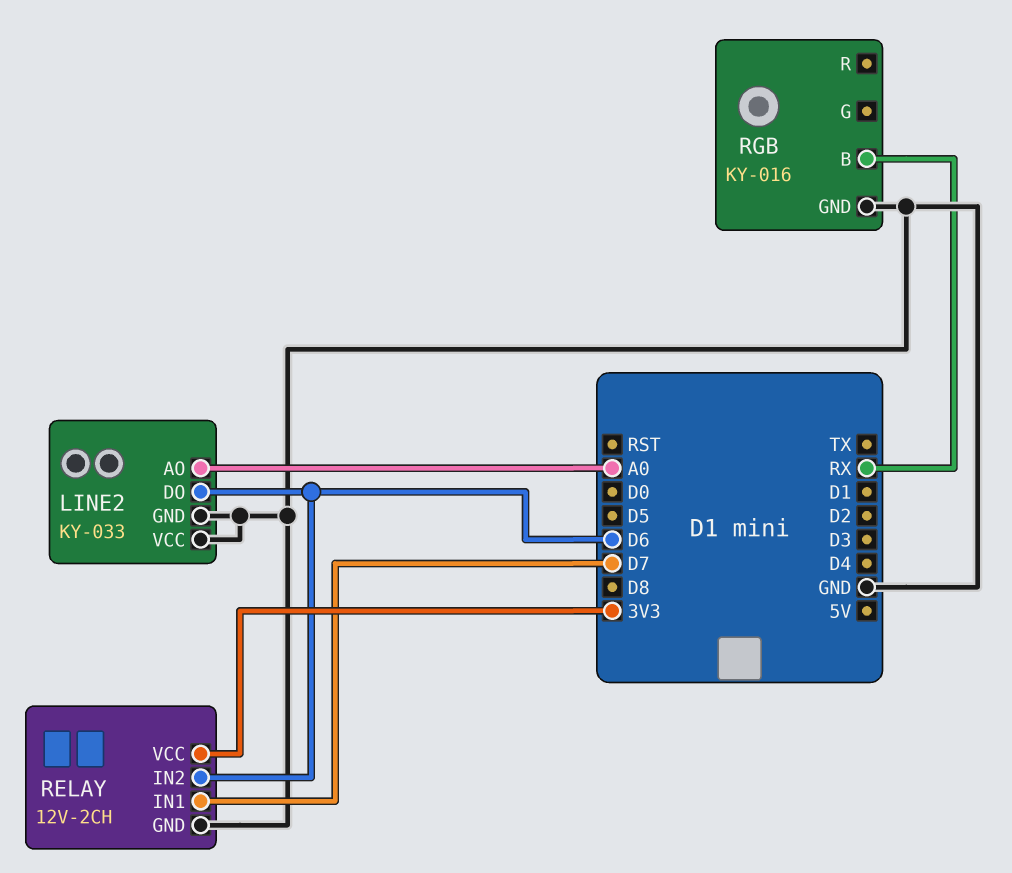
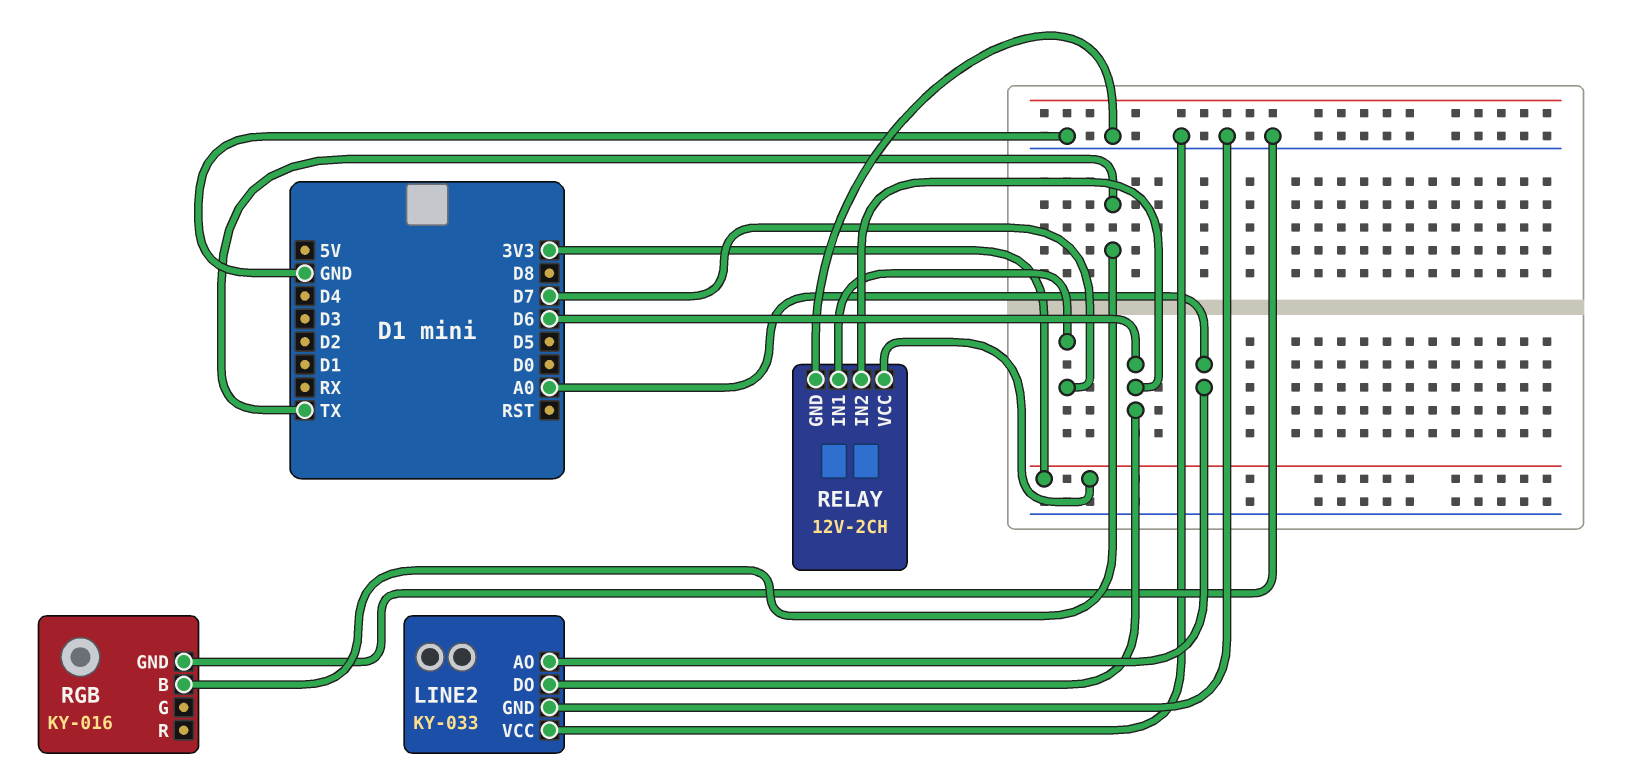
RGB pin B: RX -> TX

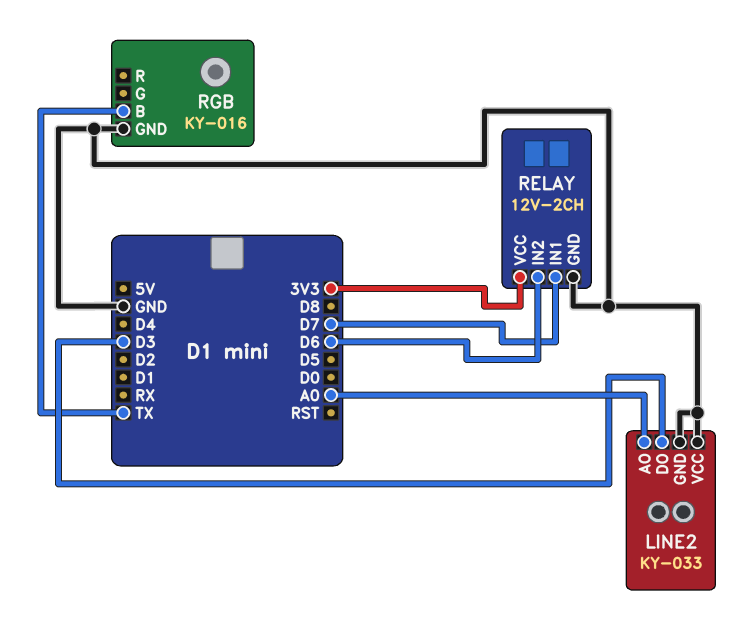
LINE2 pin DO: D6 -> D3

